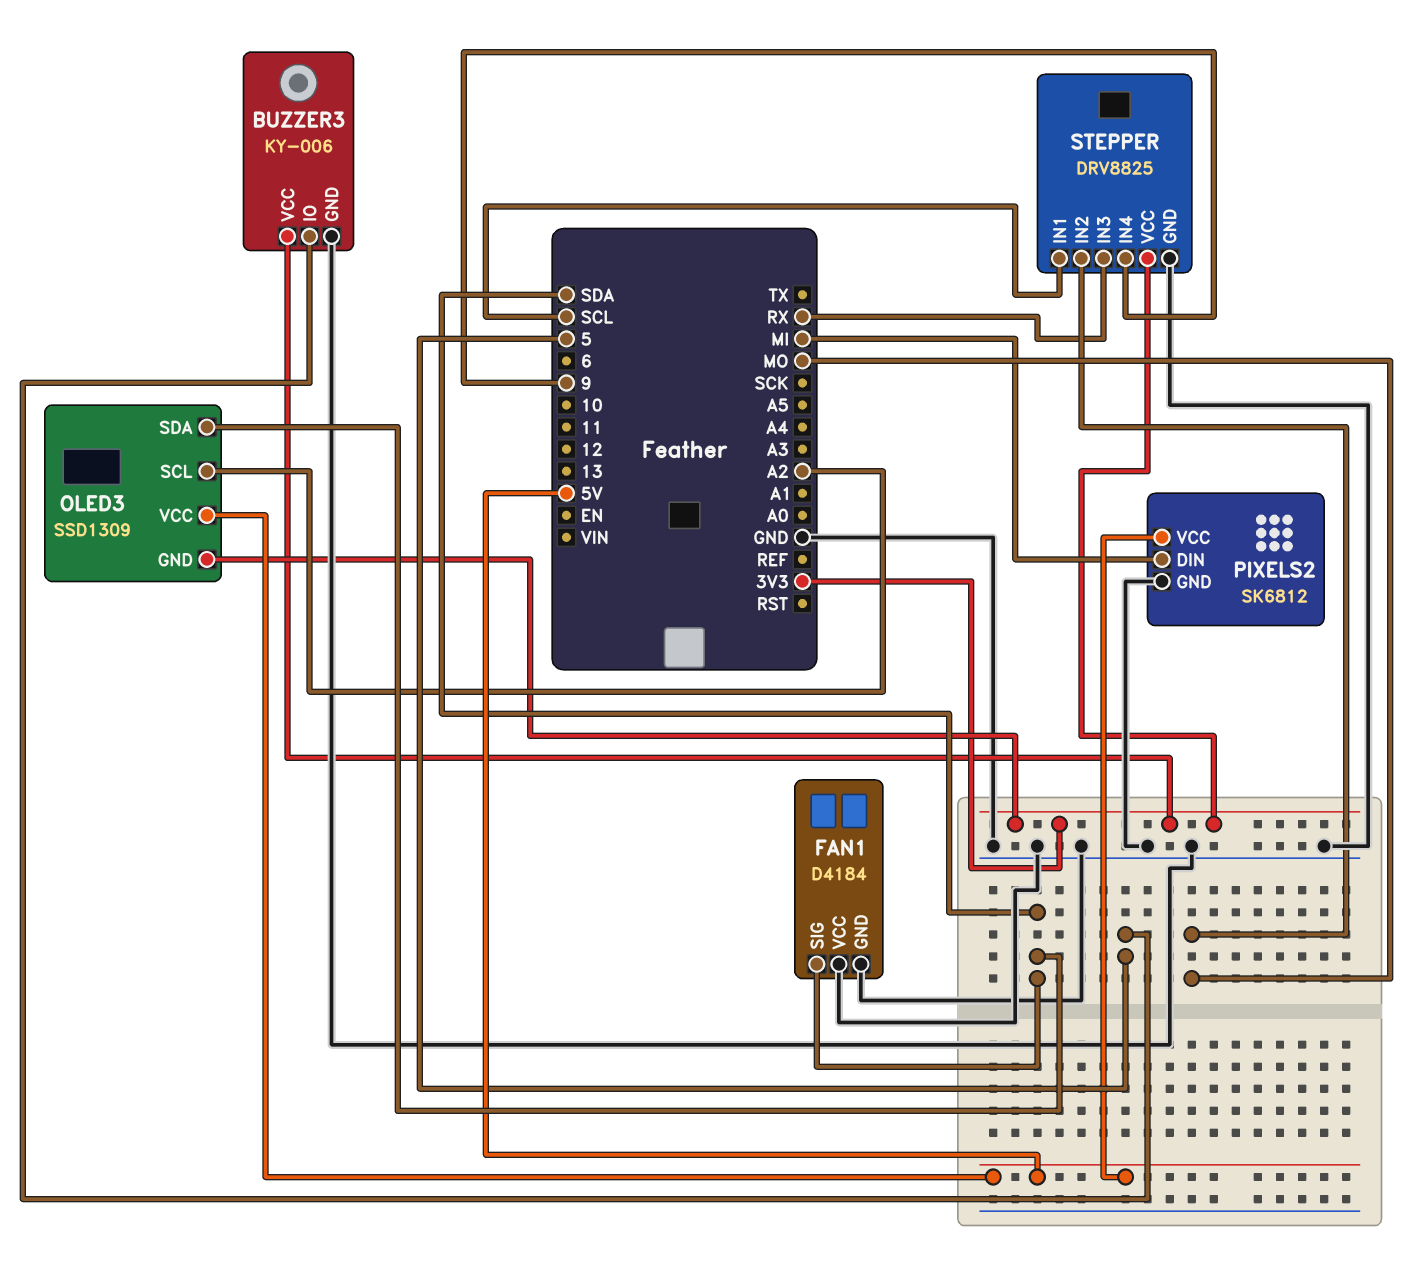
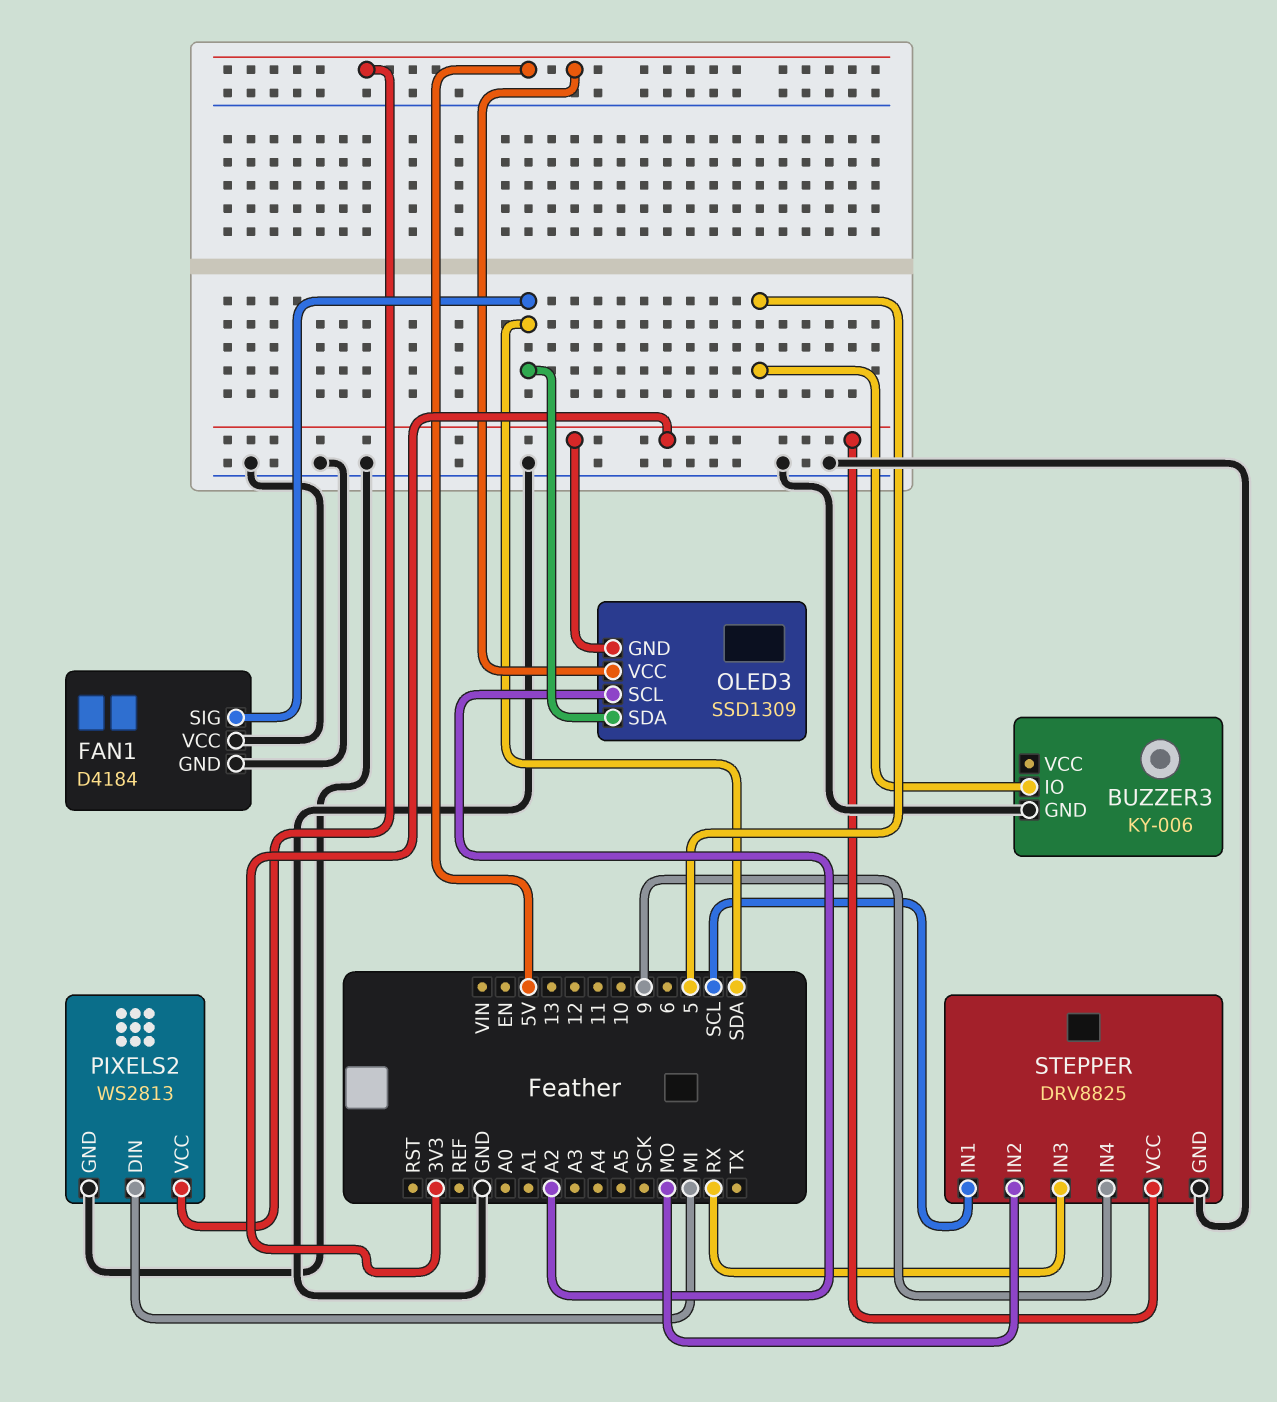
BUZZER3 pin VCC: 3V3 -> none
PIXELS2: SK6812 -> WS2813

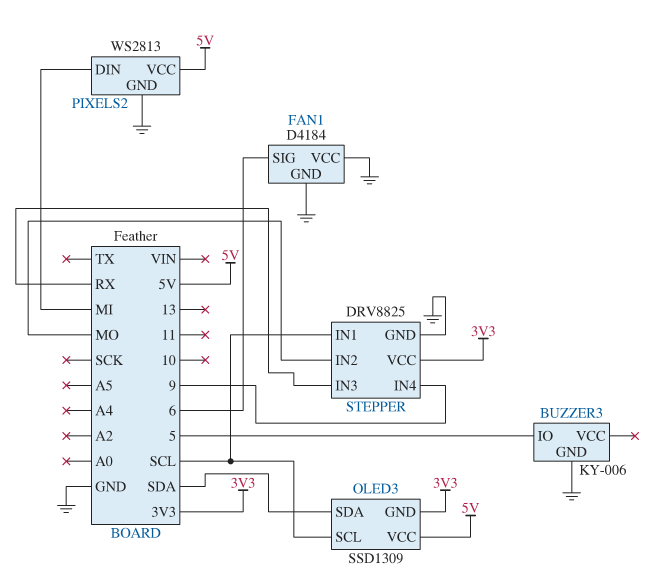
FAN1 pin SIG: SDA -> 6
OLED3 pin SCL: A2 -> SCL

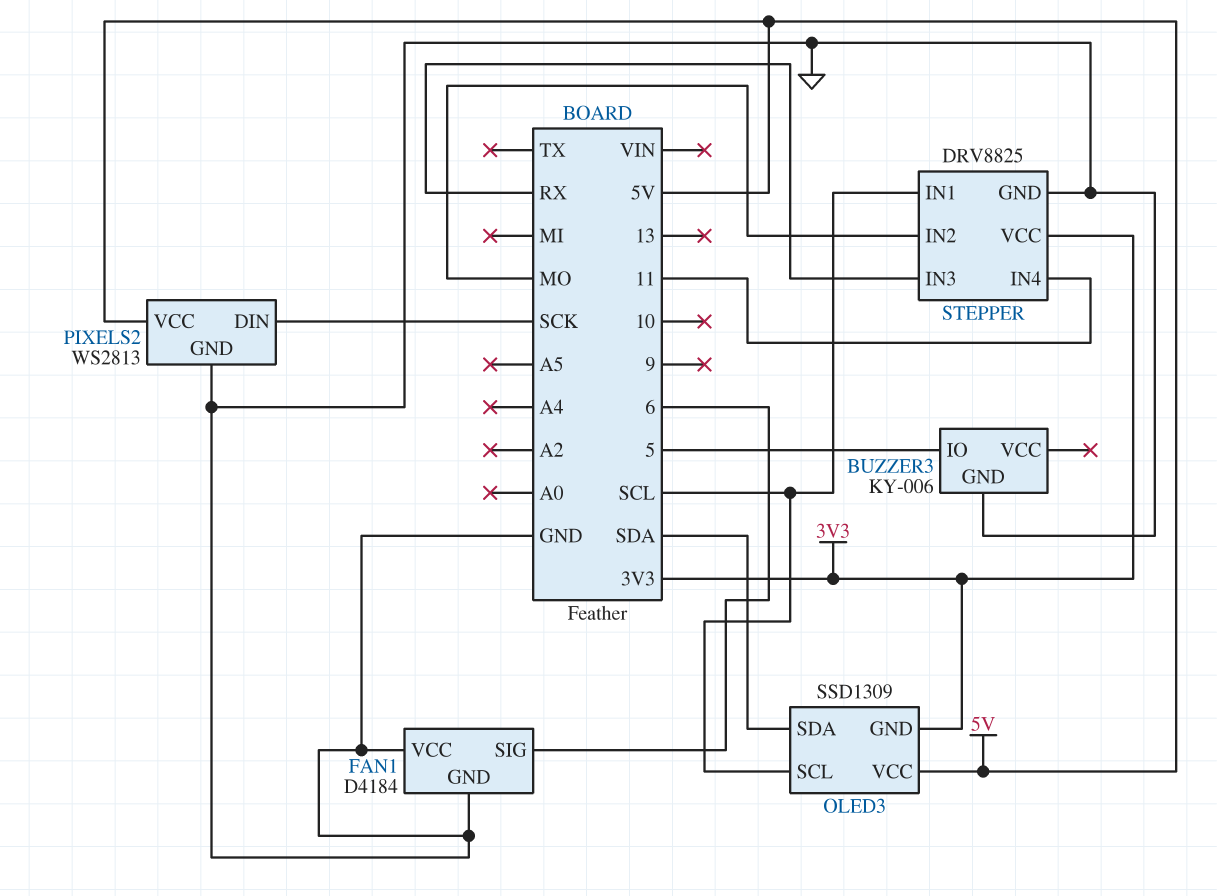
PIXELS2 pin DIN: MI -> SCK
STEPPER pin IN4: 9 -> 11

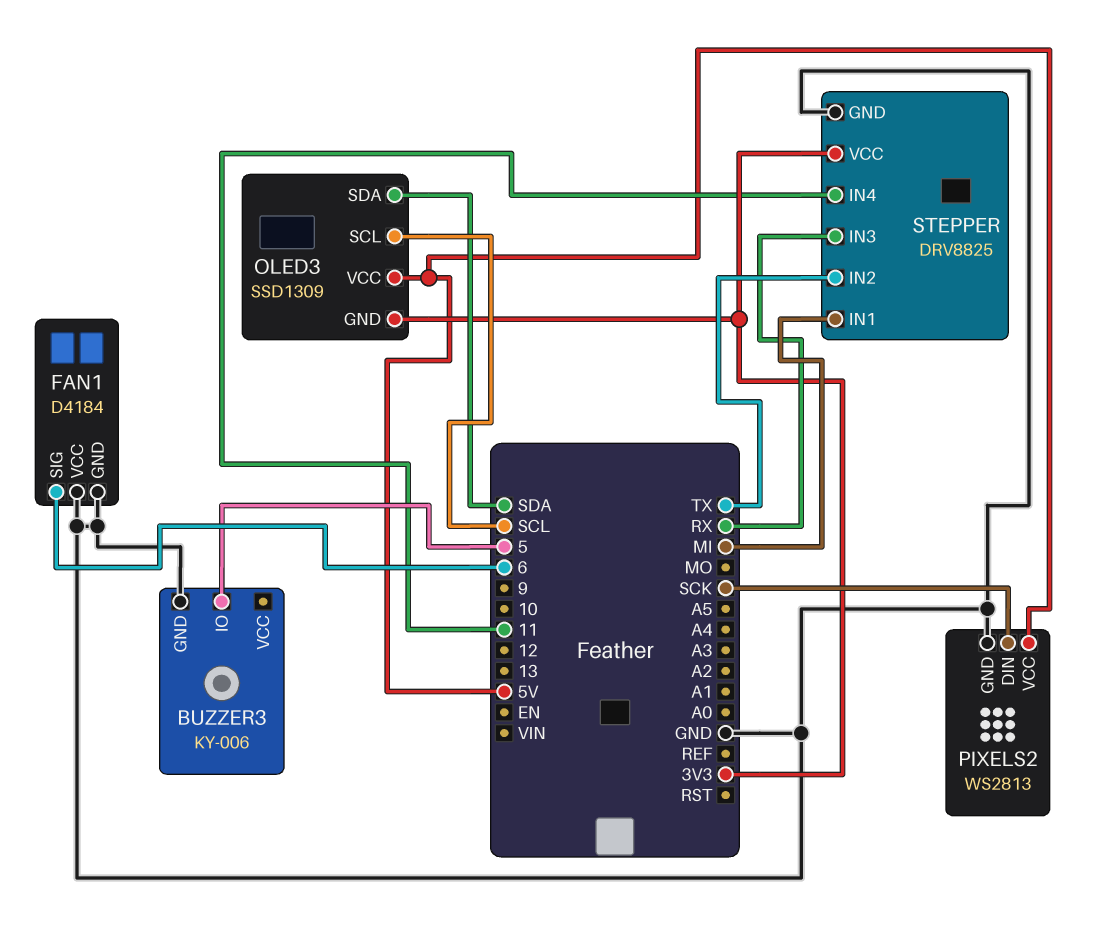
STEPPER pin IN1: SCL -> MI
STEPPER pin IN2: MO -> TX

